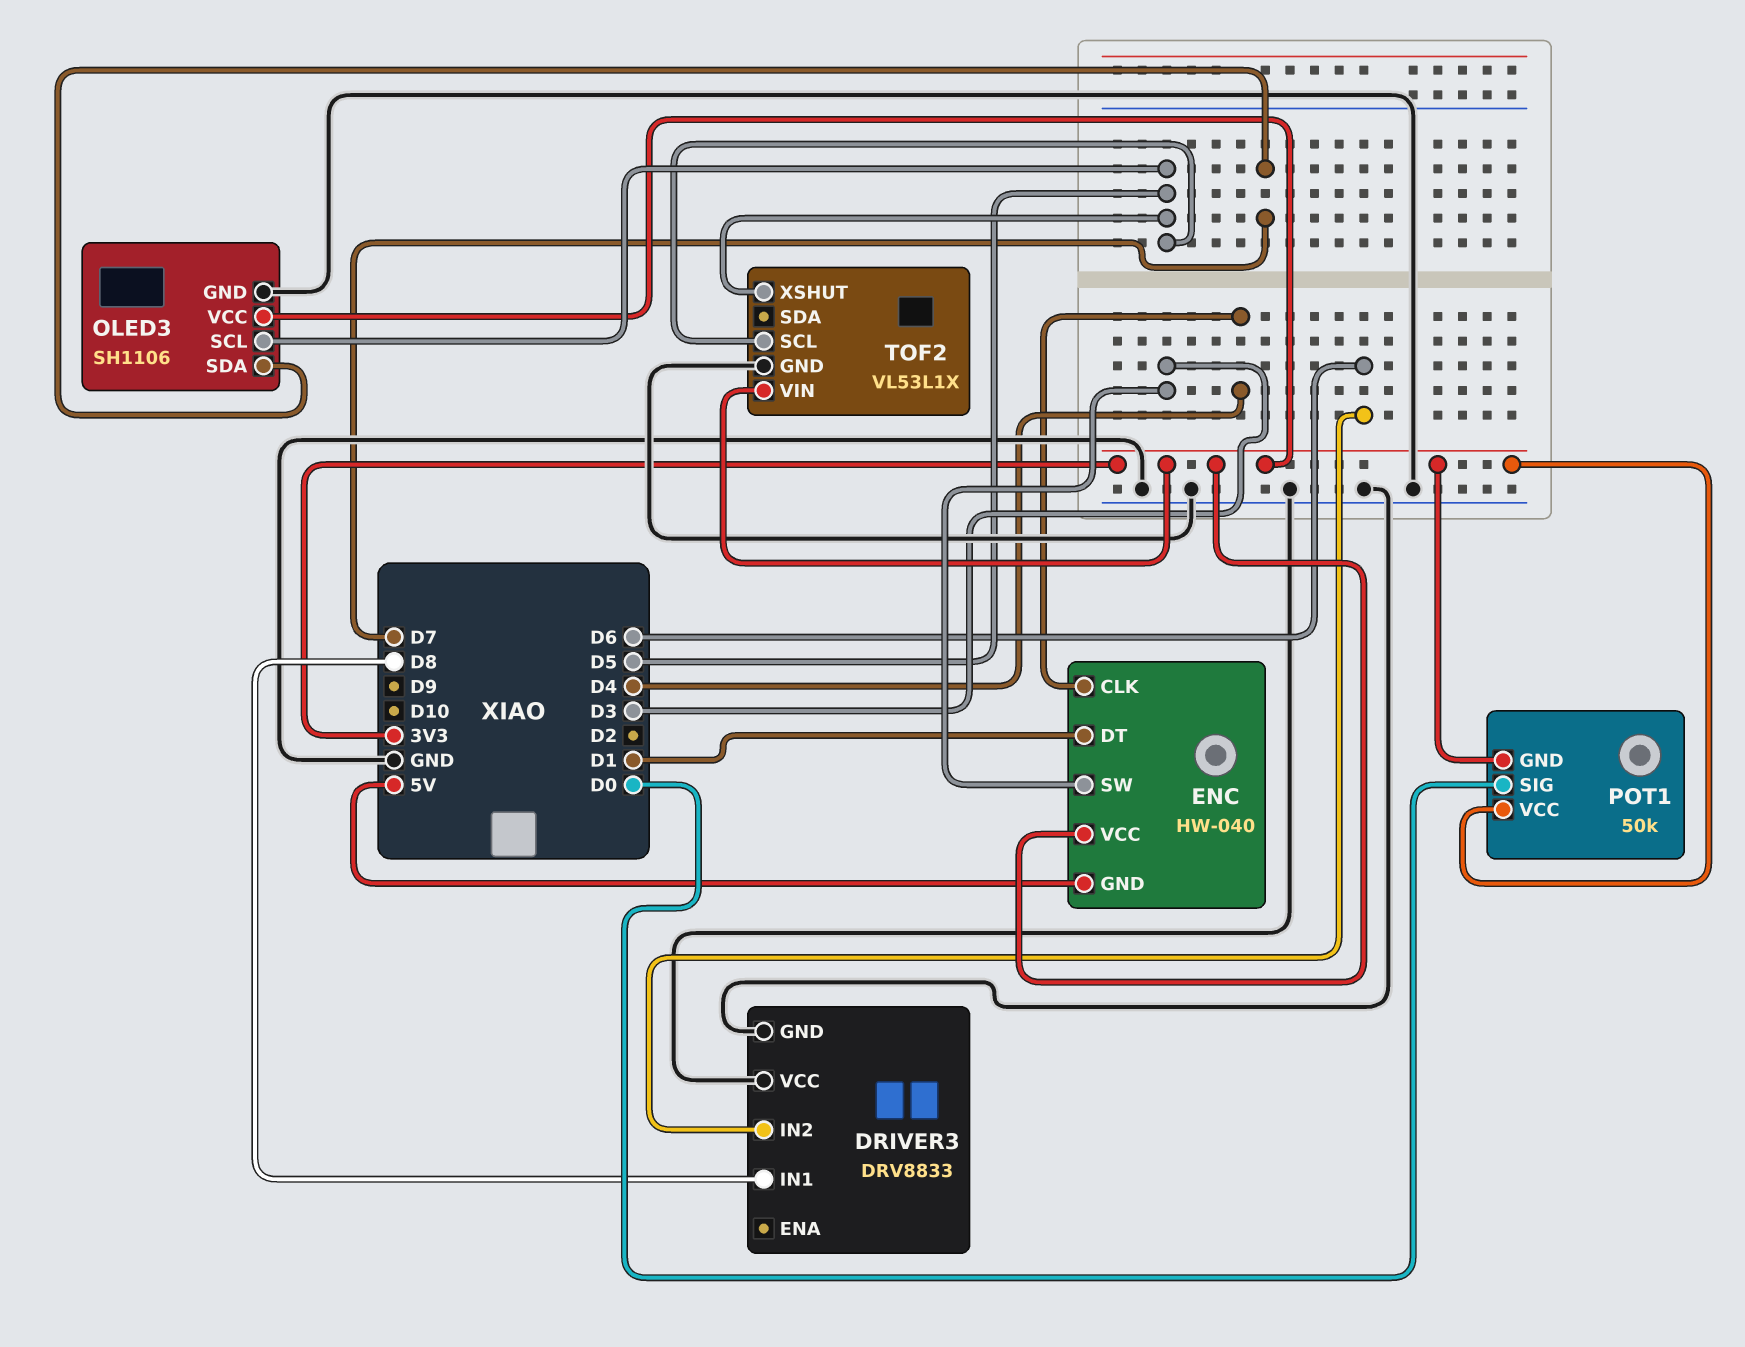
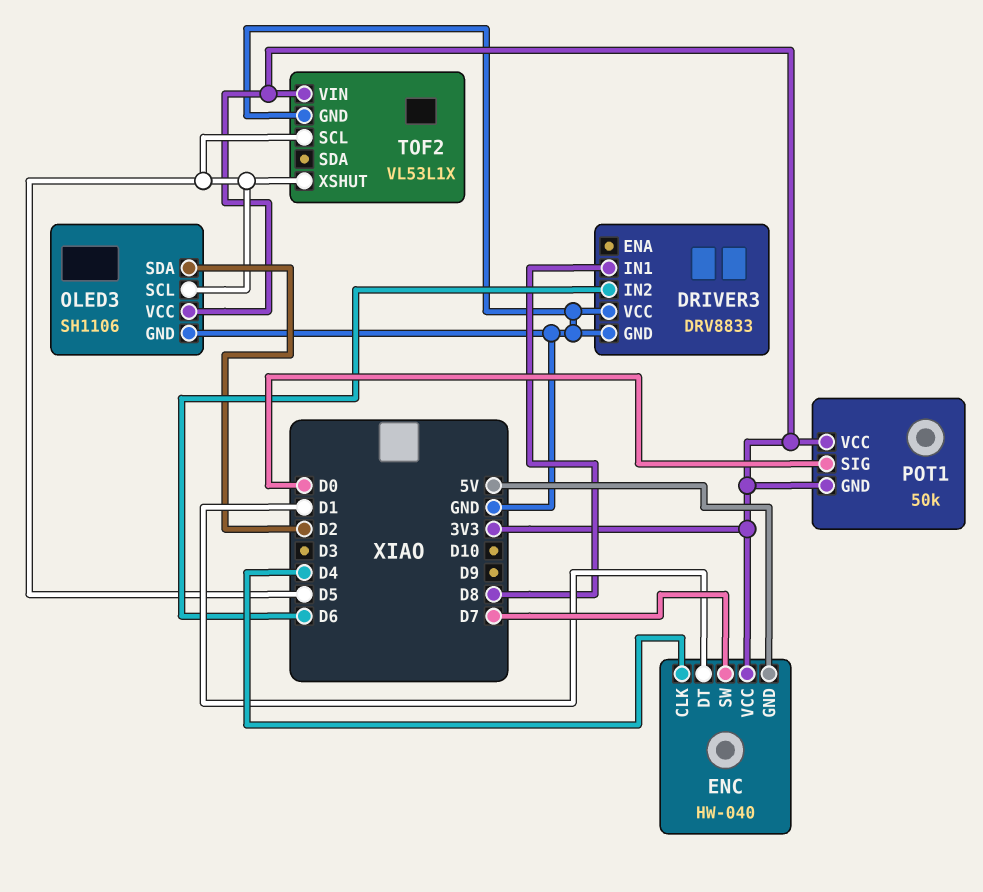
ENC pin SW: D3 -> D7
OLED3 pin SDA: D7 -> D2

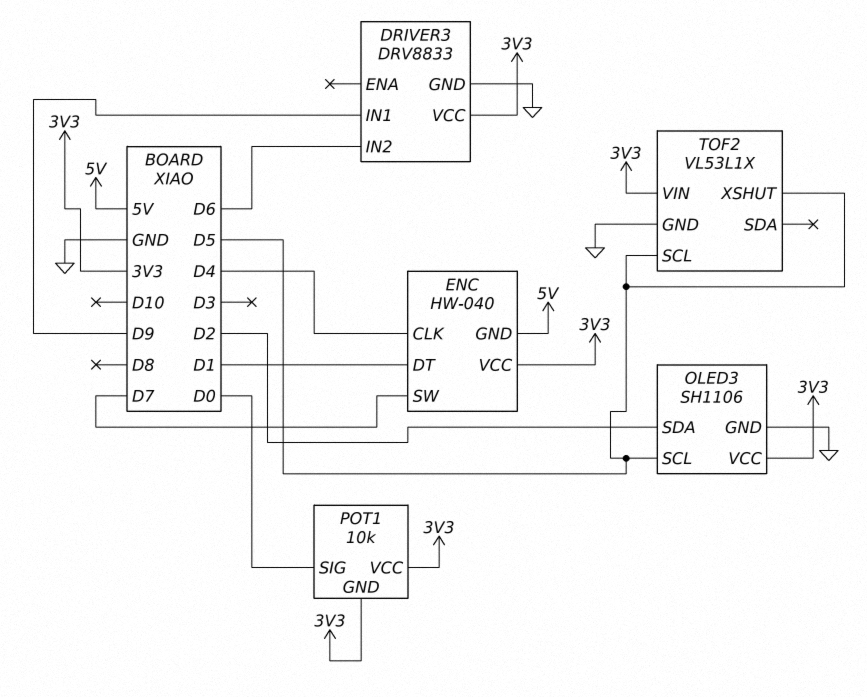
DRIVER3 pin IN1: D8 -> D9
DRIVER3 pin VCC: GND -> 3V3
POT1: 50k -> 10k

